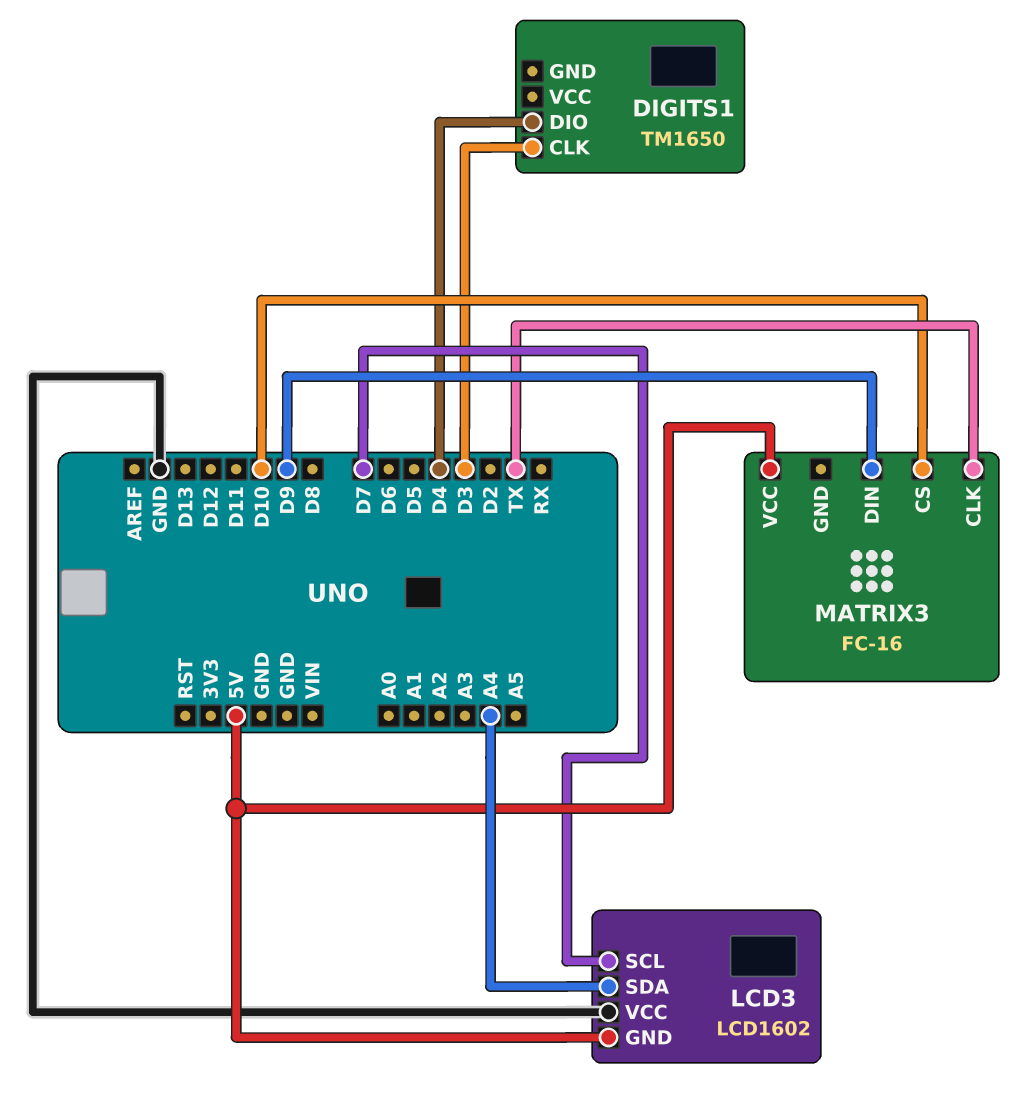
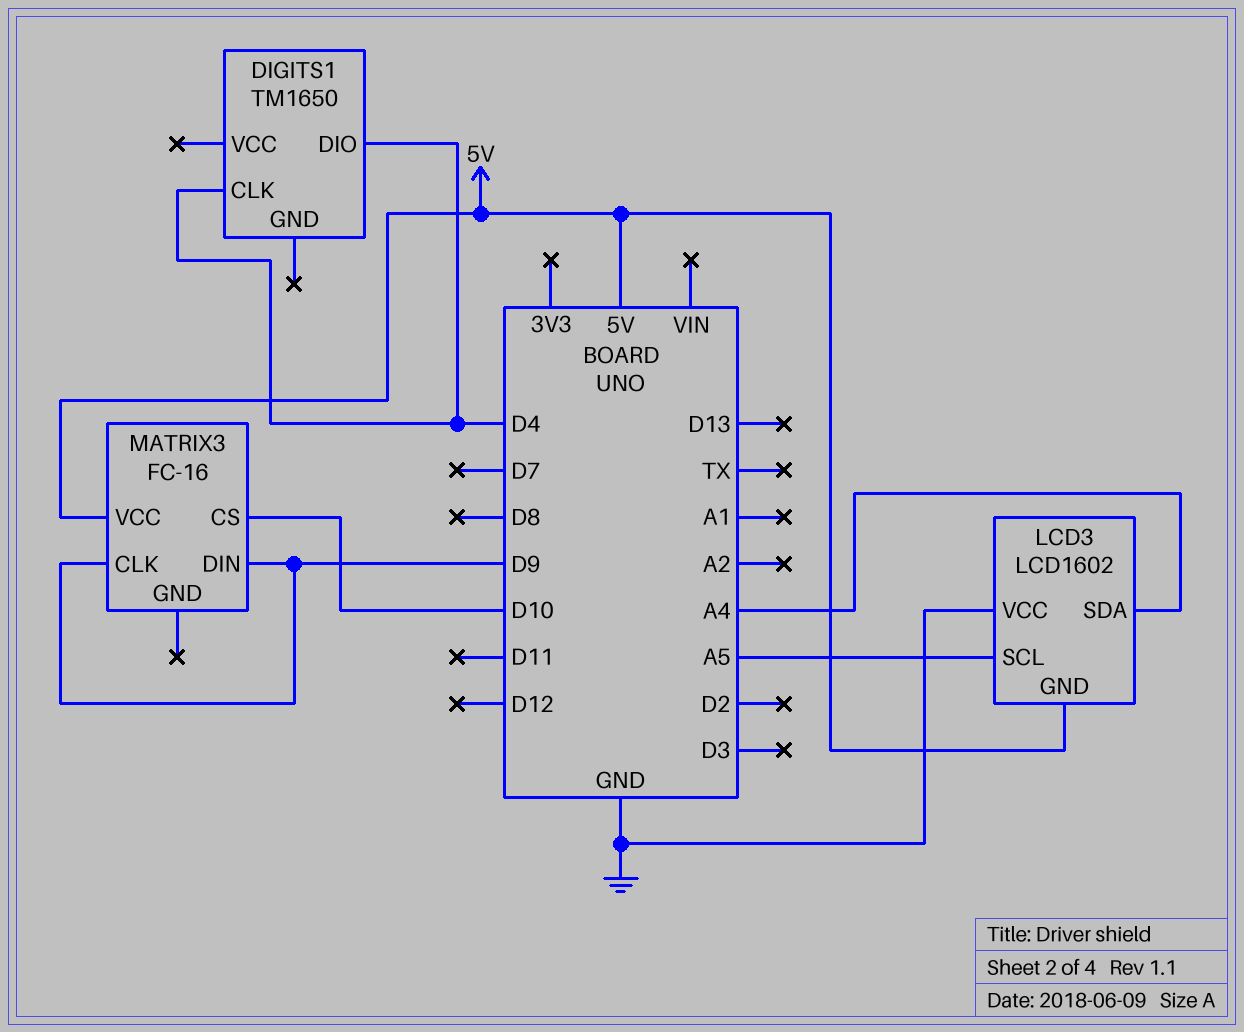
DIGITS1 pin CLK: D3 -> D4
LCD3 pin SCL: D7 -> A5
MATRIX3 pin CLK: TX -> D9

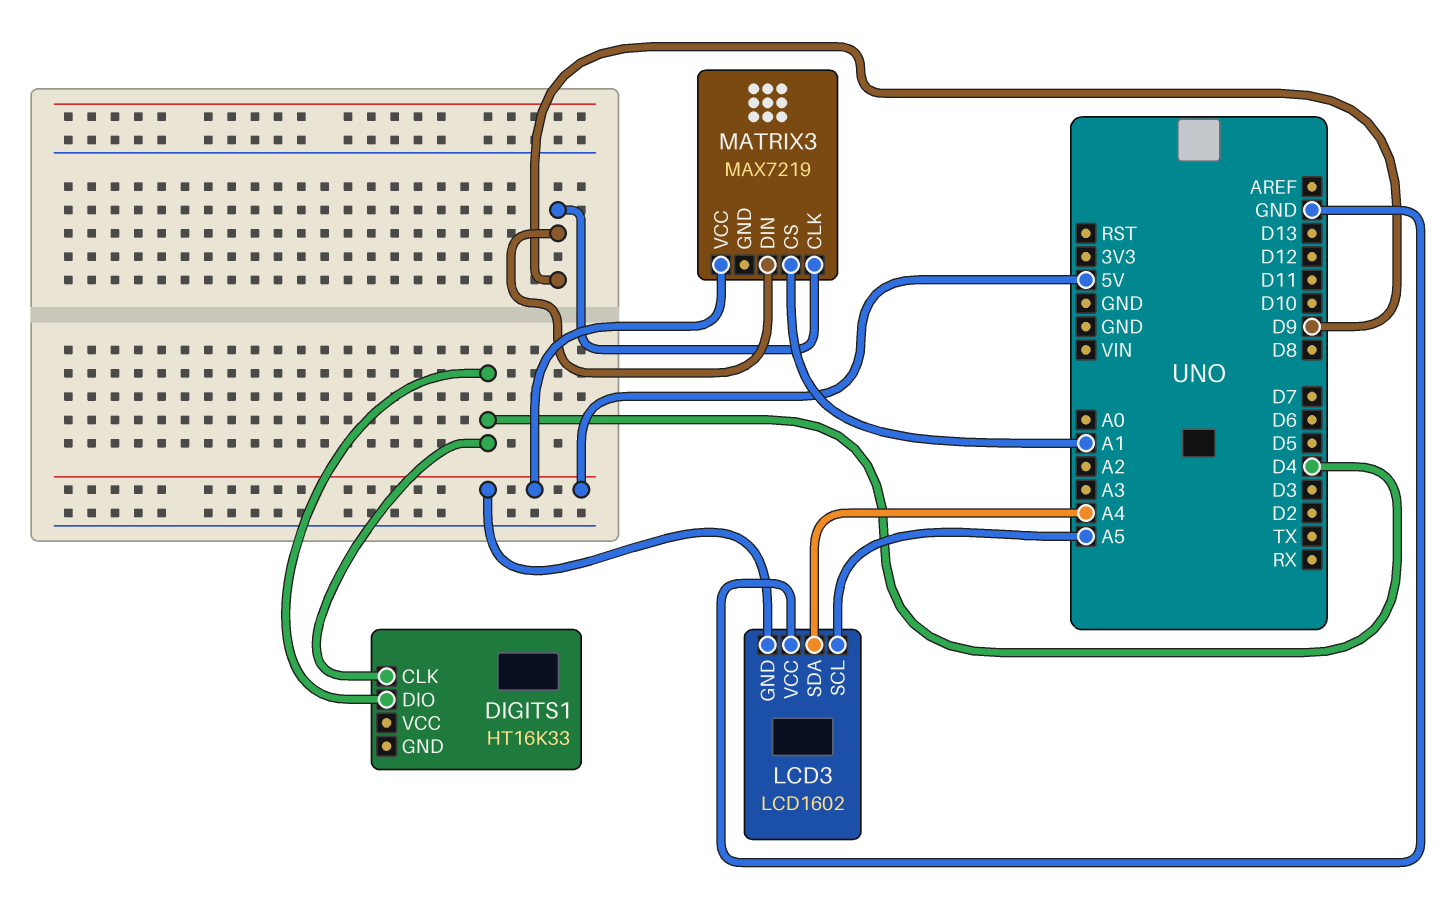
DIGITS1: TM1650 -> HT16K33
MATRIX3: FC-16 -> MAX7219
MATRIX3 pin CS: D10 -> A1

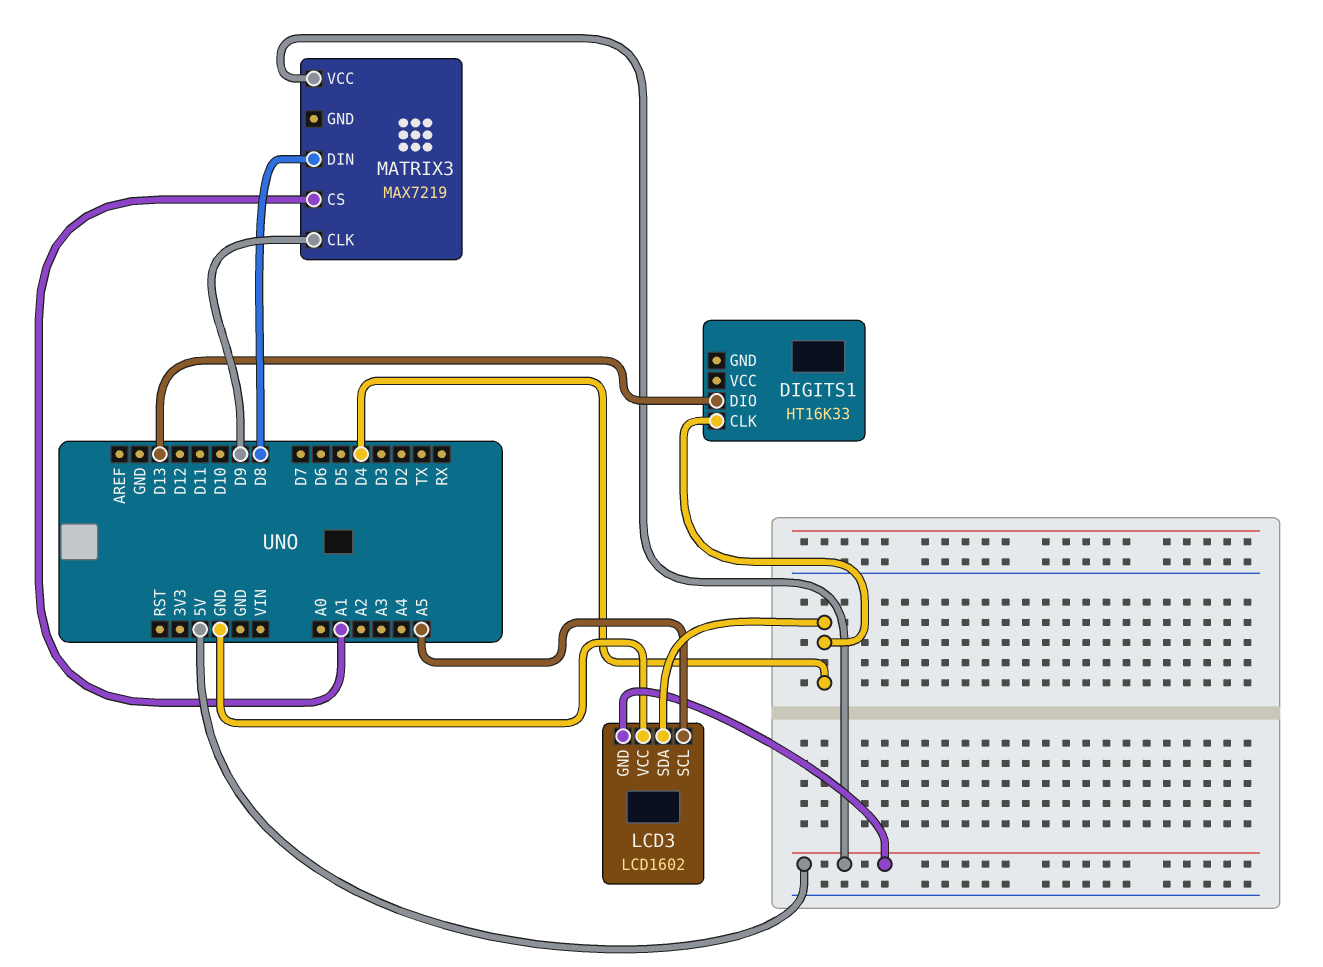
DIGITS1 pin DIO: D4 -> D13
LCD3 pin SDA: A4 -> D4
MATRIX3 pin DIN: D9 -> D8

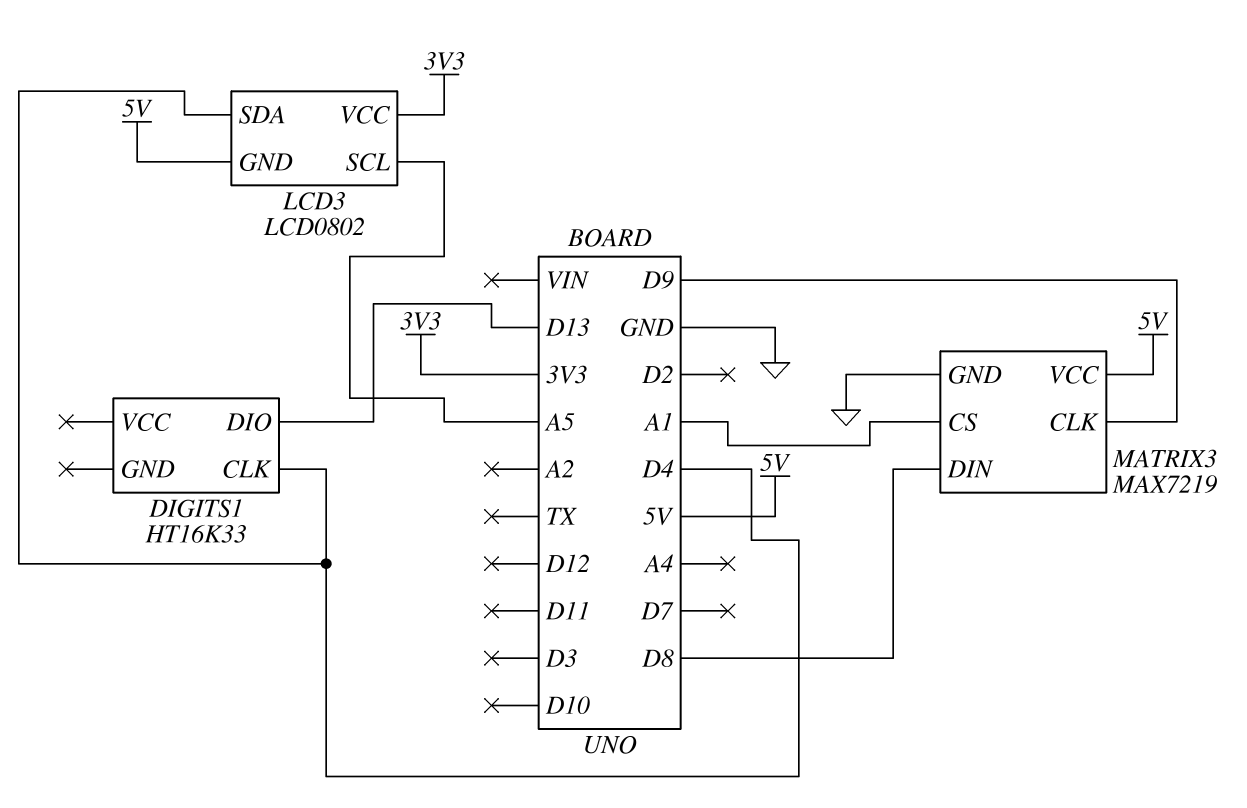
LCD3: LCD1602 -> LCD0802
LCD3 pin VCC: GND -> 3V3
MATRIX3 pin GND: none -> GND

